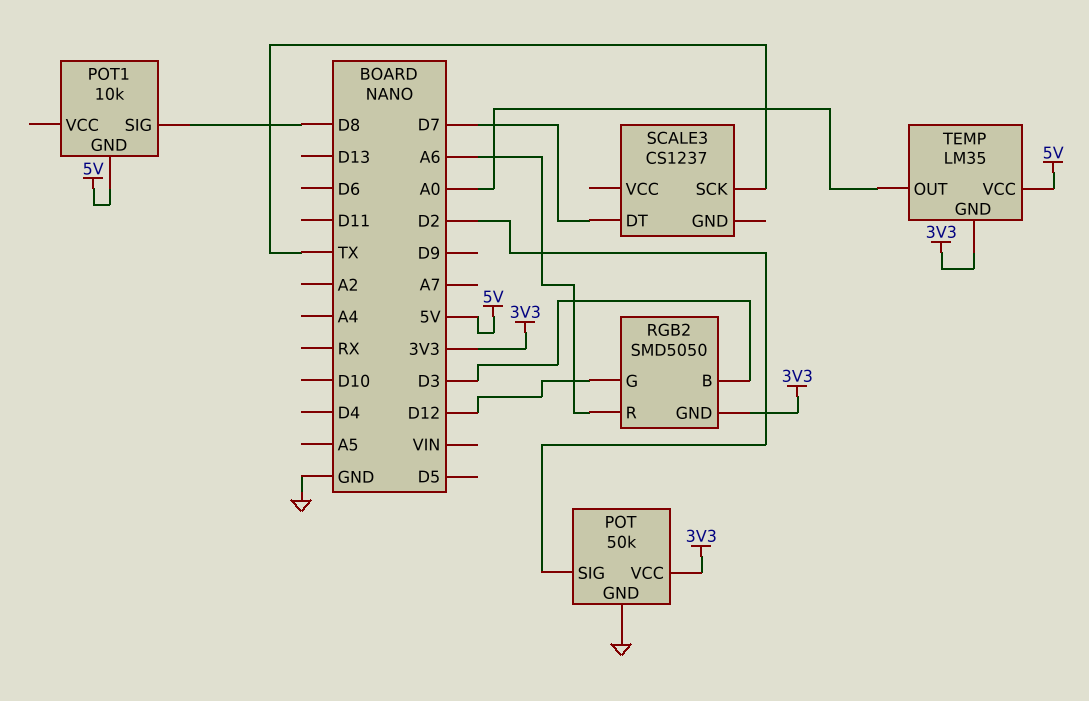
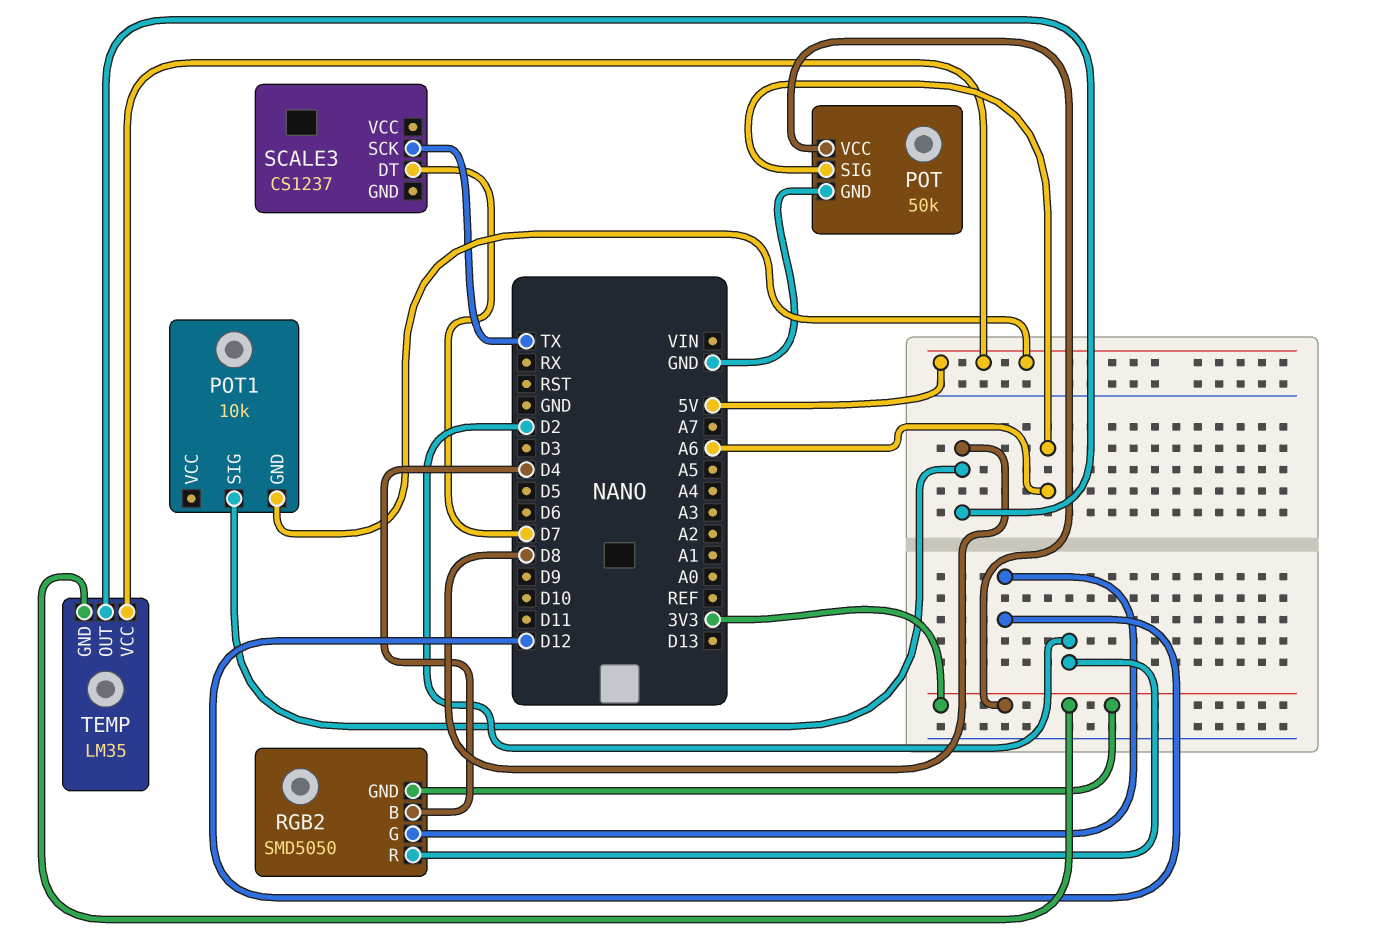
POT pin SIG: D2 -> A6
RGB2 pin B: D3 -> D4
RGB2 pin R: A6 -> D2
TEMP pin OUT: A0 -> D8

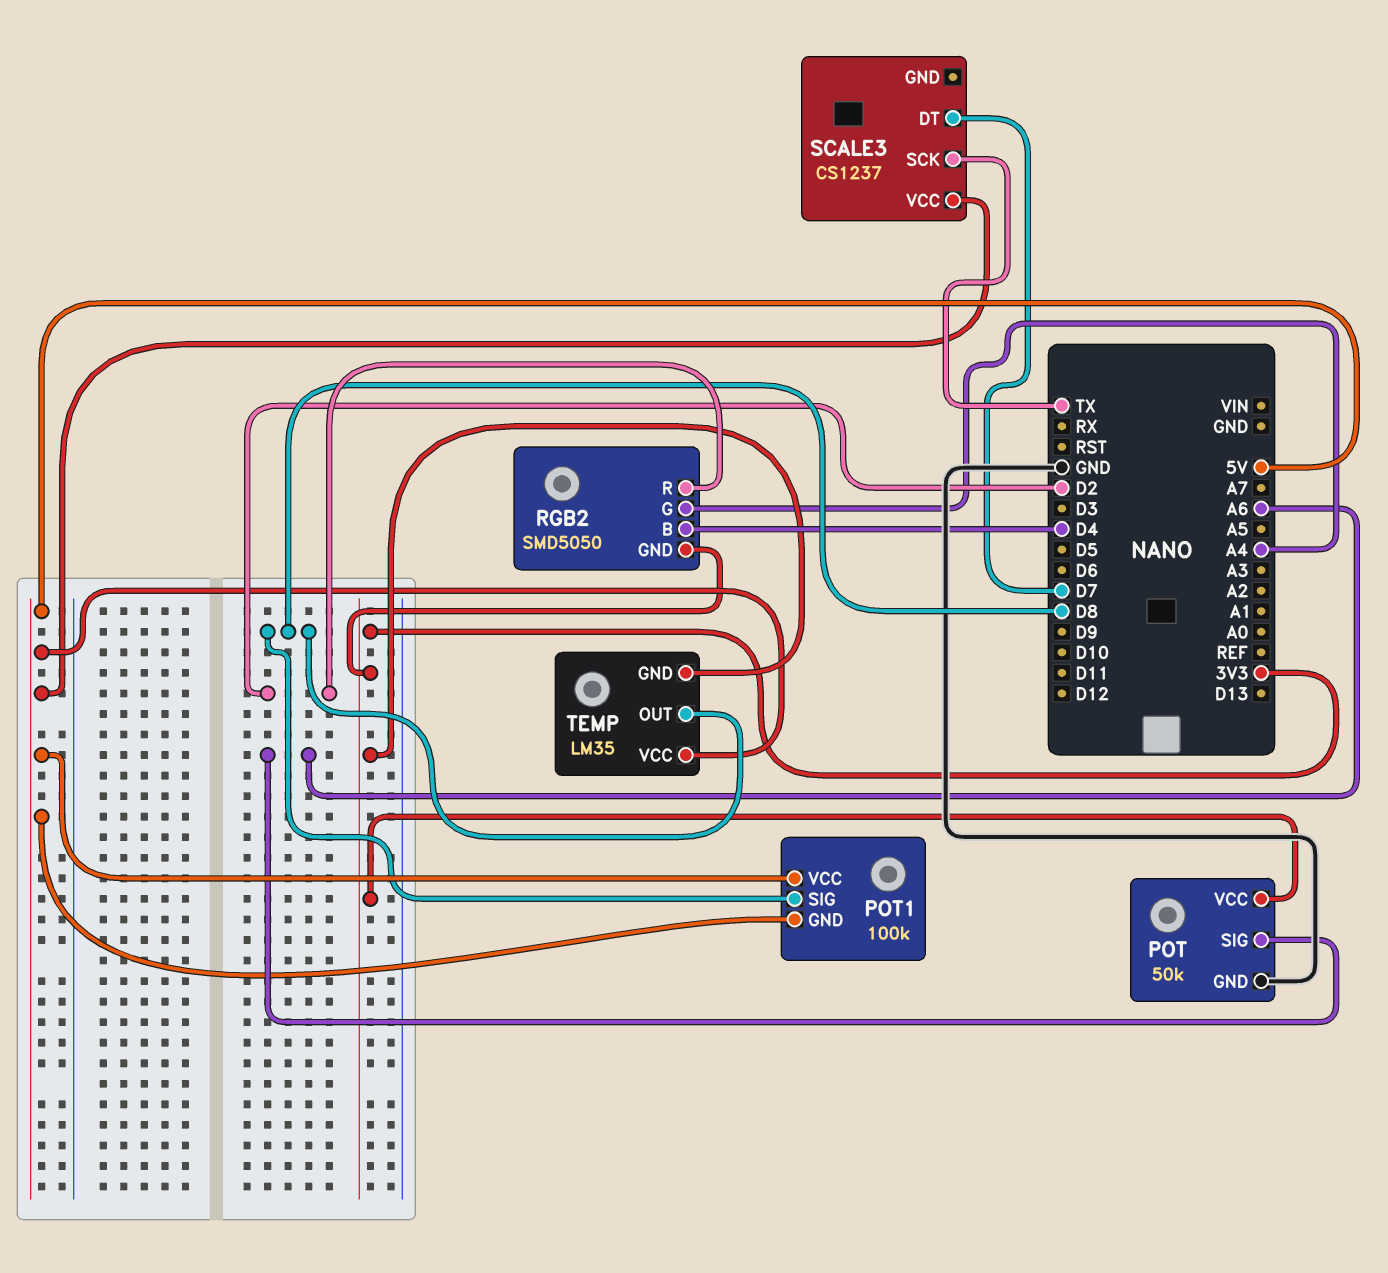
POT1: 10k -> 100k
POT1 pin VCC: none -> 5V
RGB2 pin G: D12 -> A4
SCALE3 pin VCC: none -> 5V

